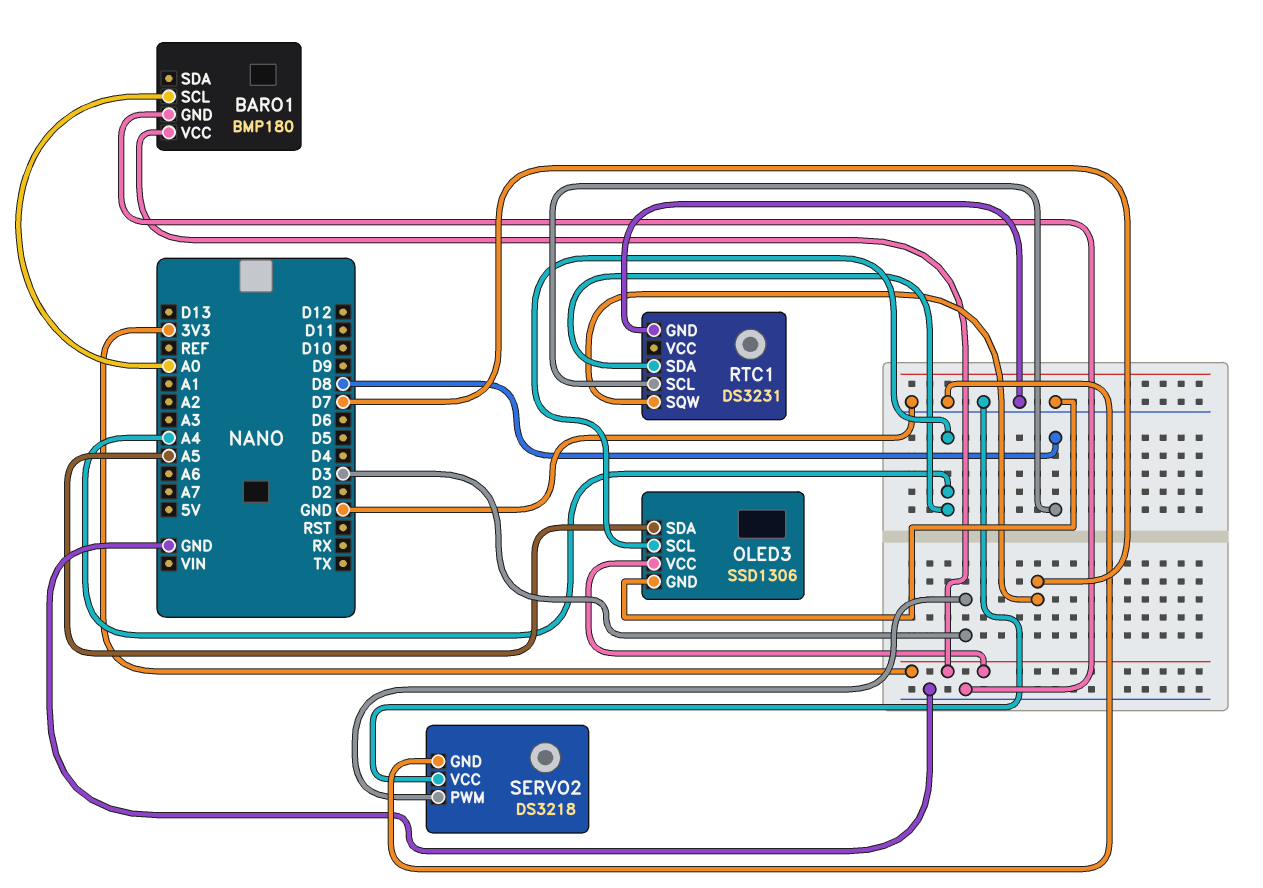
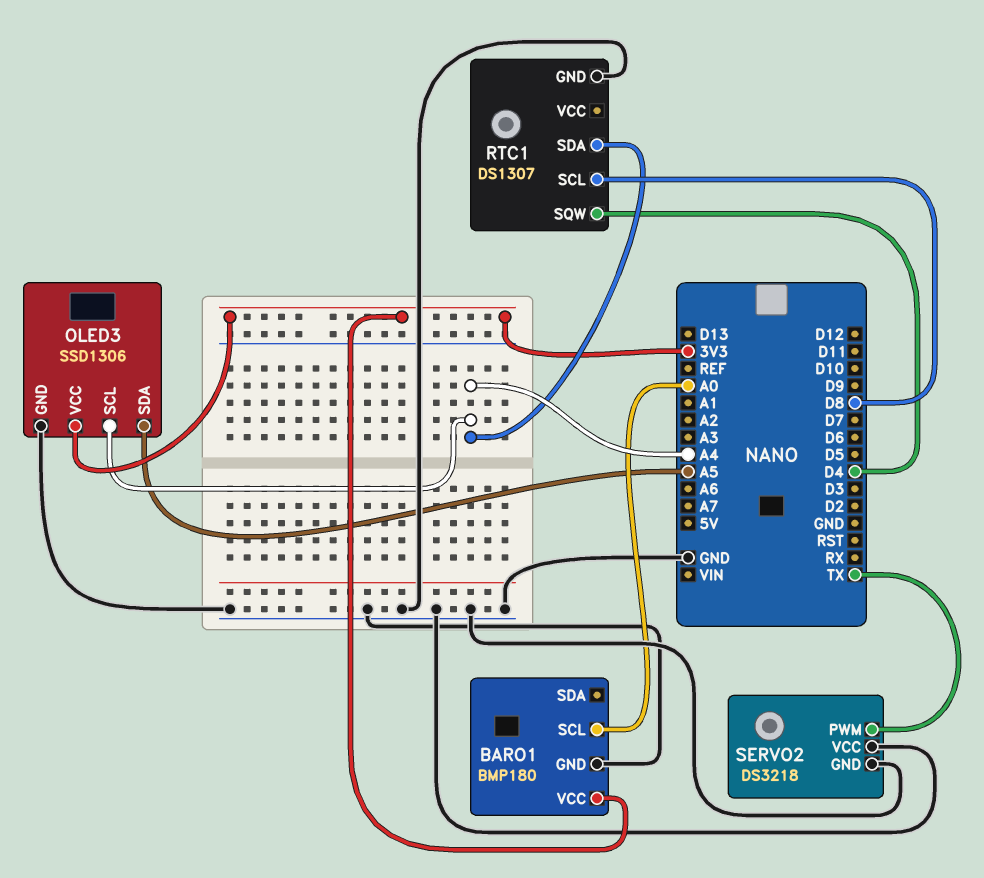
RTC1: DS3231 -> DS1307
RTC1 pin SQW: D7 -> D4
SERVO2 pin PWM: D3 -> TX

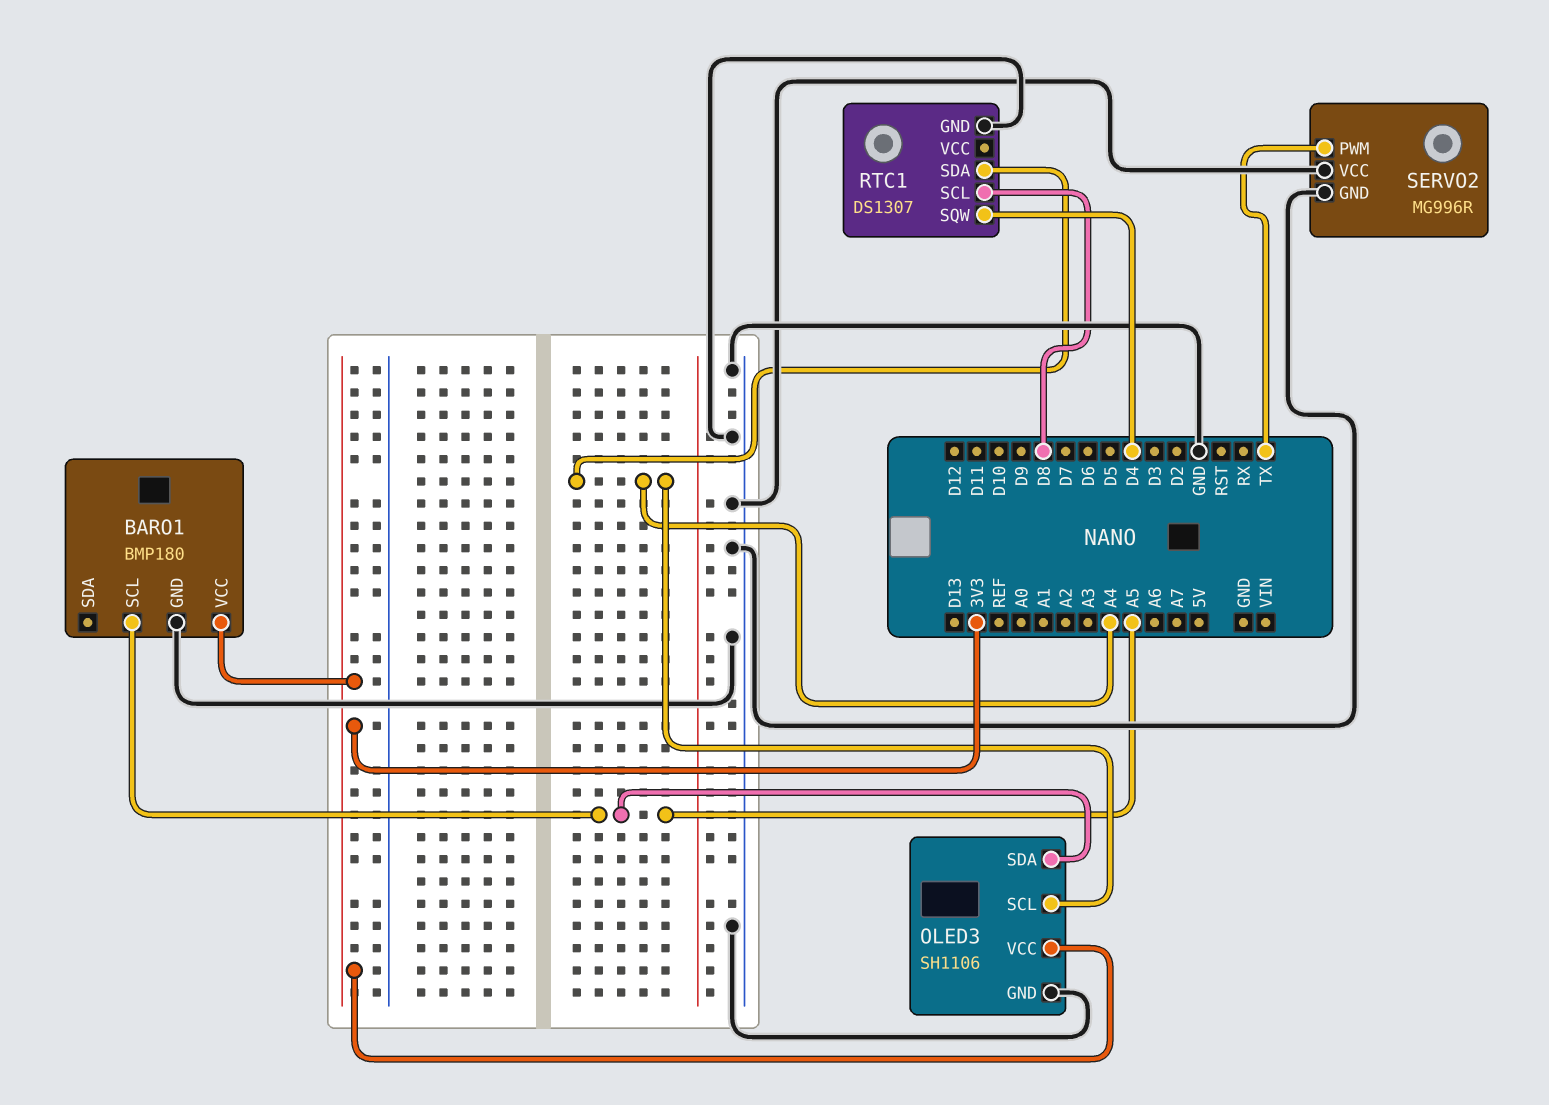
BARO1 pin SCL: A0 -> A5
OLED3: SSD1306 -> SH1106
SERVO2: DS3218 -> MG996R

